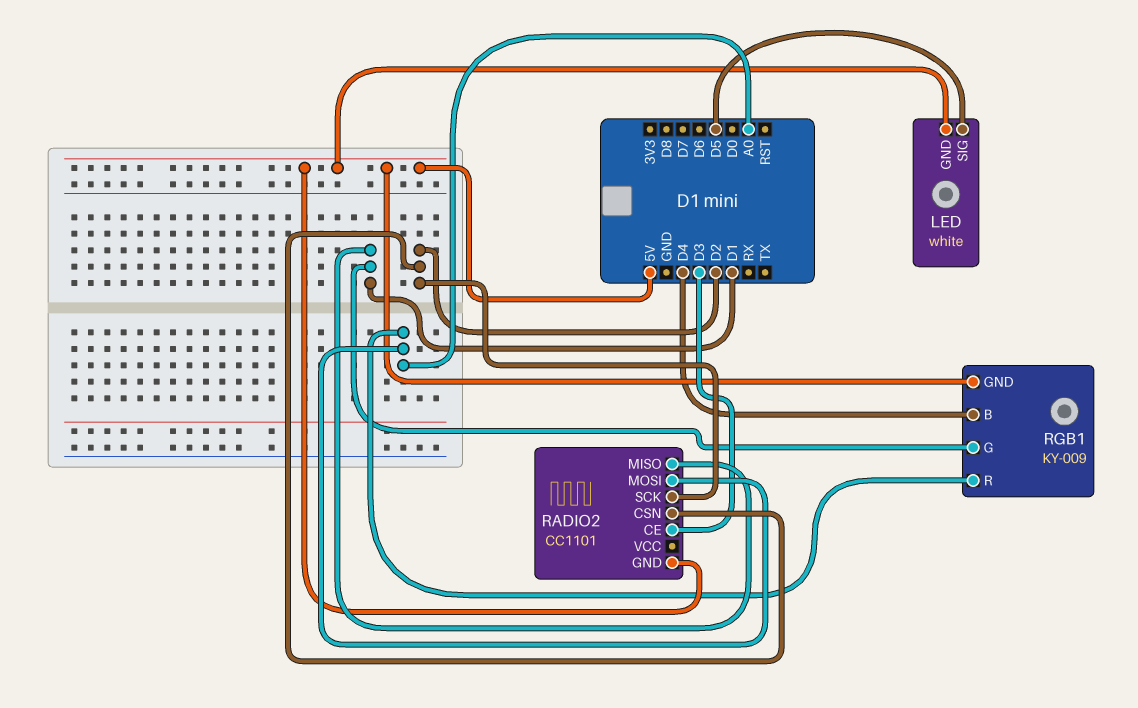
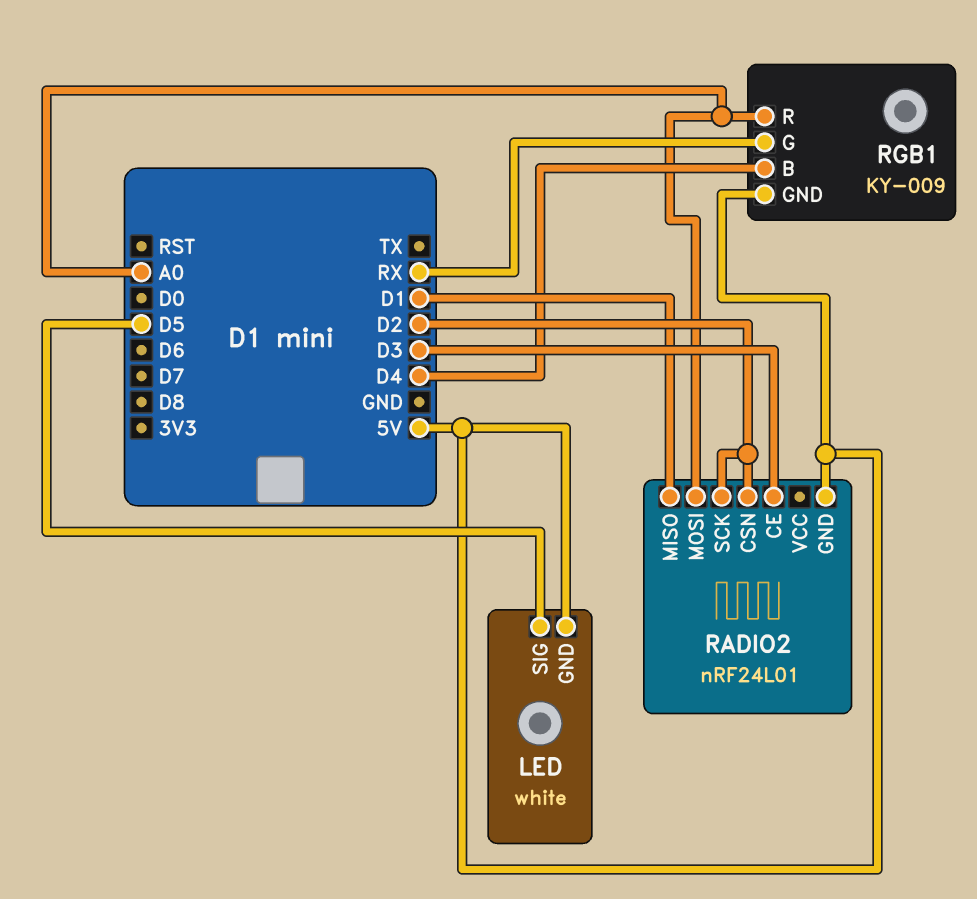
RADIO2: CC1101 -> nRF24L01
RGB1 pin G: D1 -> RX

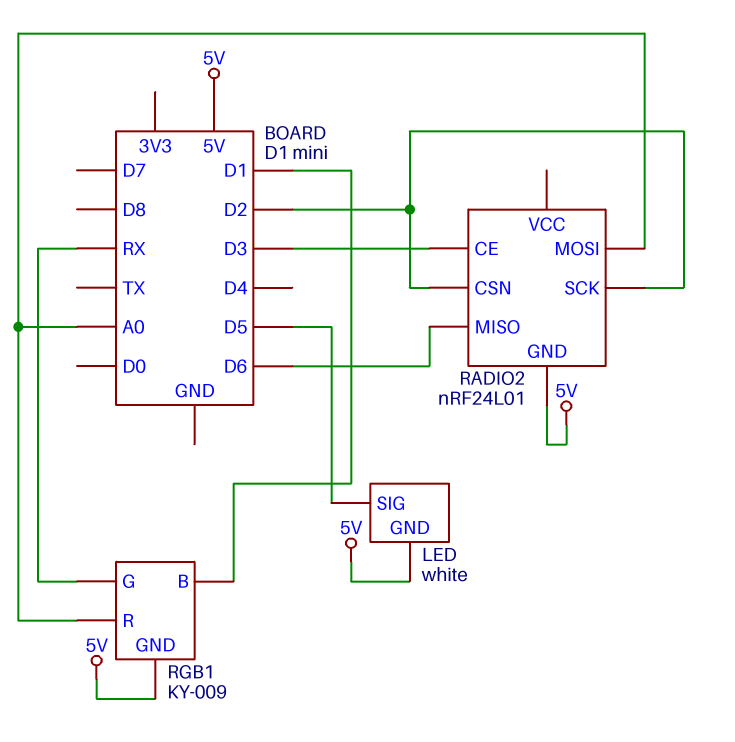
RADIO2 pin MISO: D1 -> D6
RGB1 pin B: D4 -> D1

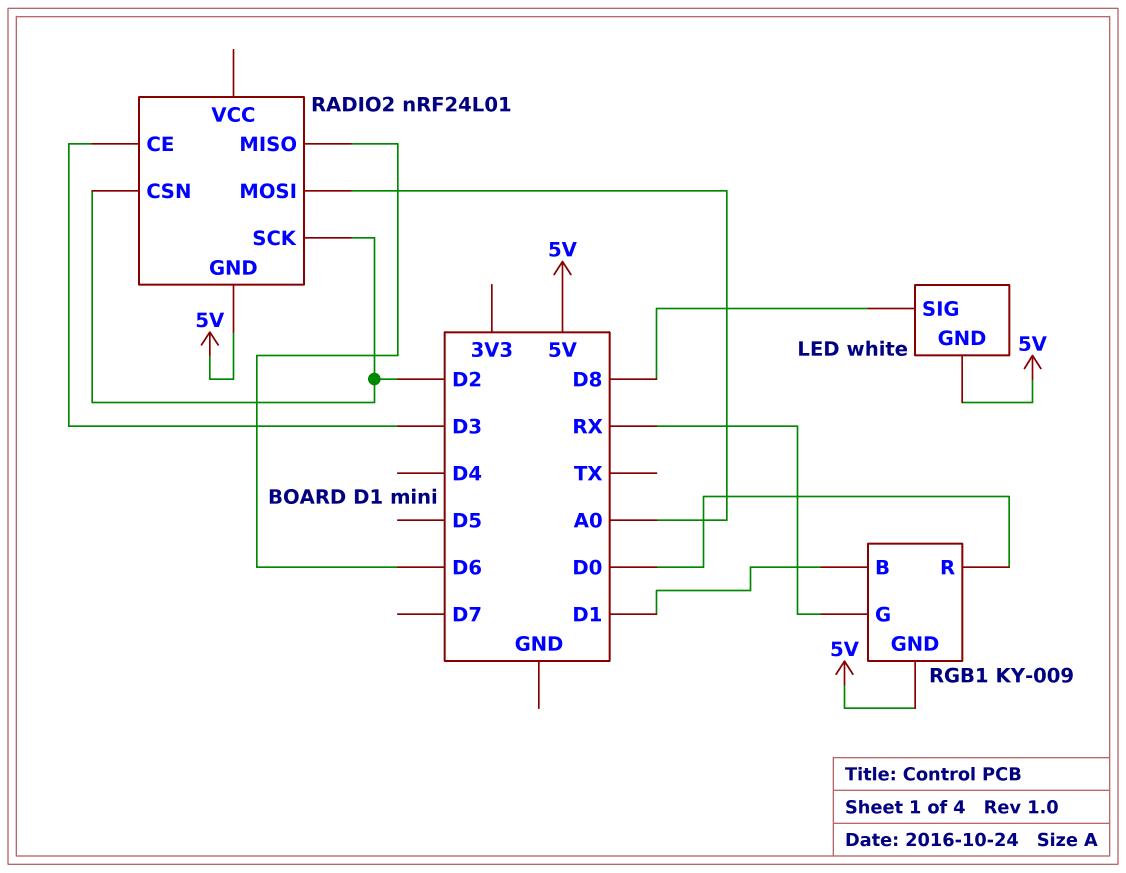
LED pin SIG: D5 -> D8
RGB1 pin R: A0 -> D0

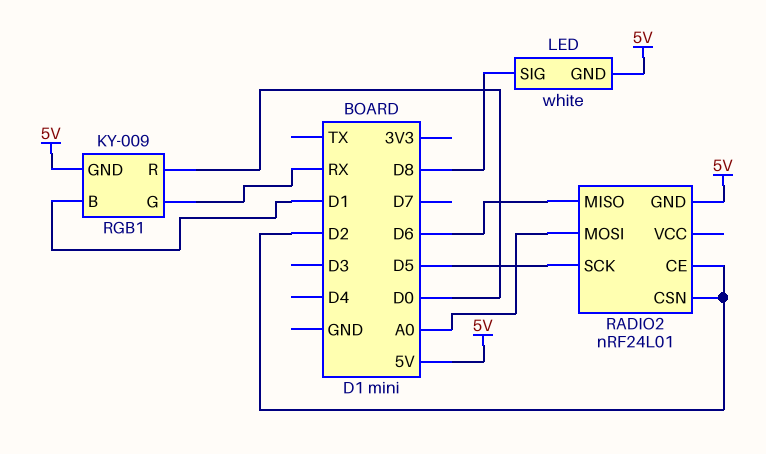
RADIO2 pin CE: D3 -> D2
RADIO2 pin SCK: D2 -> D5

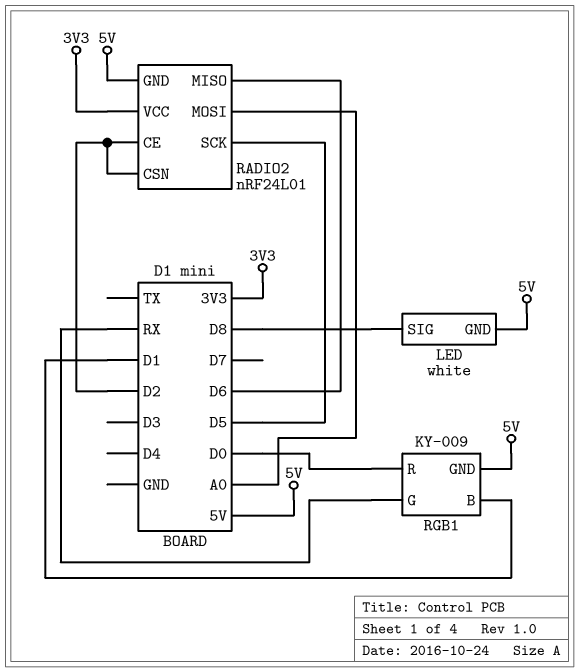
RADIO2 pin VCC: none -> 3V3

